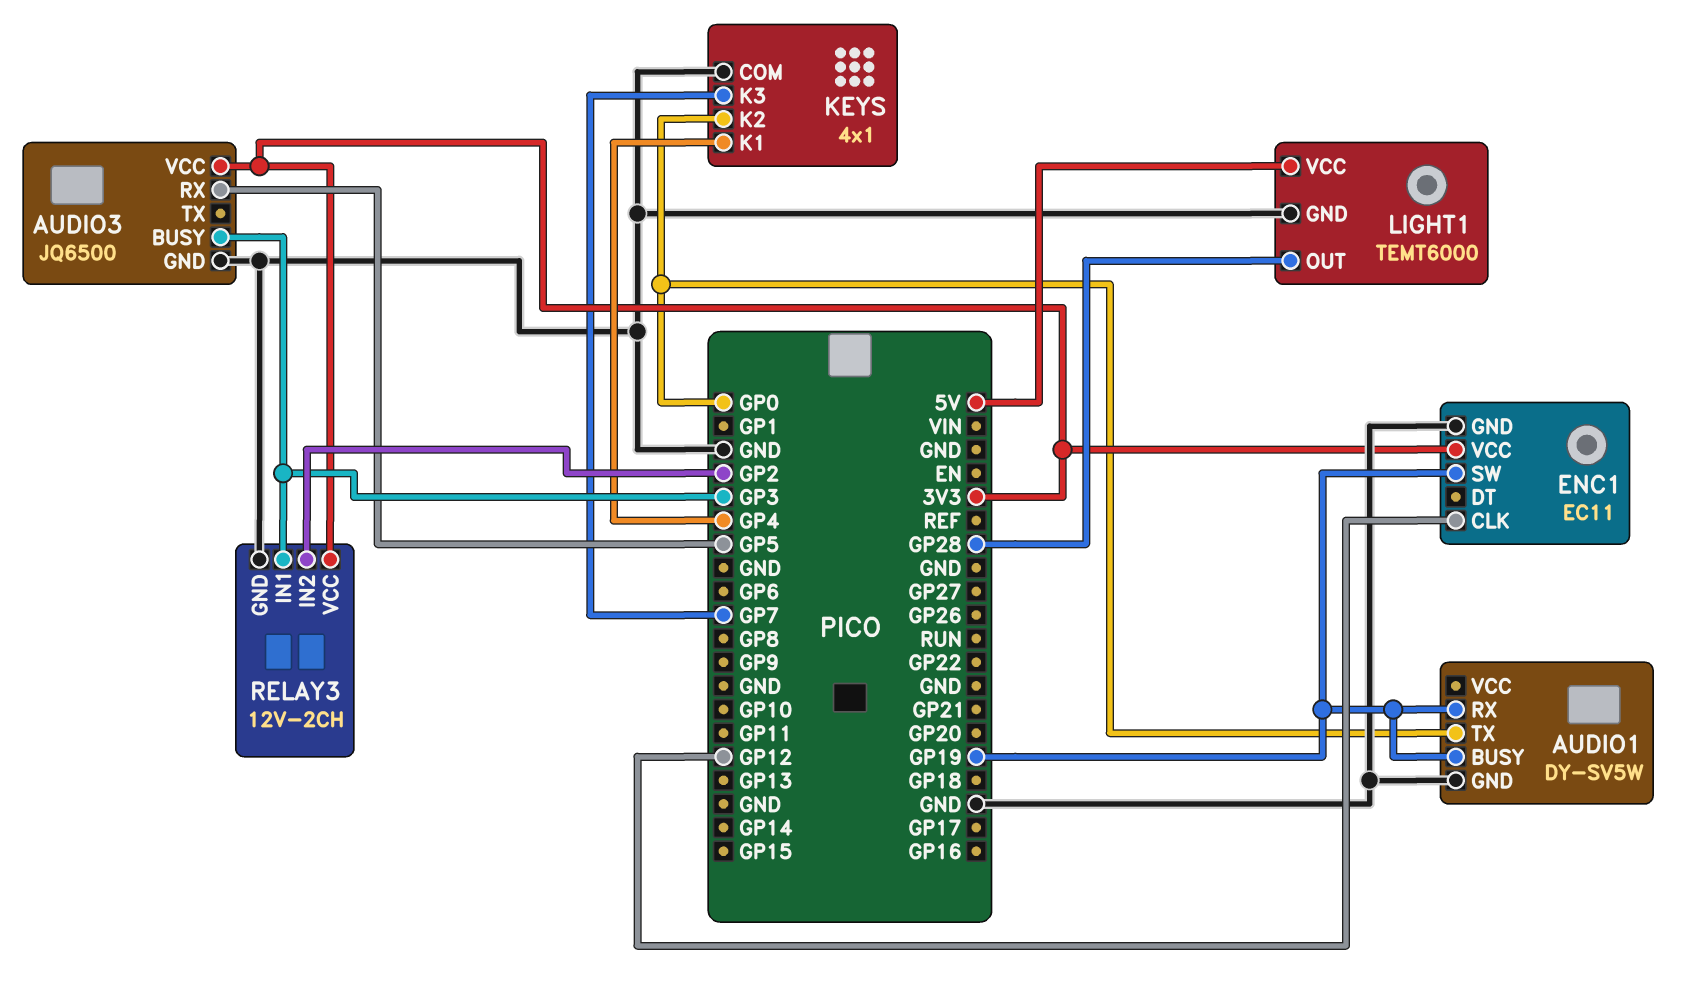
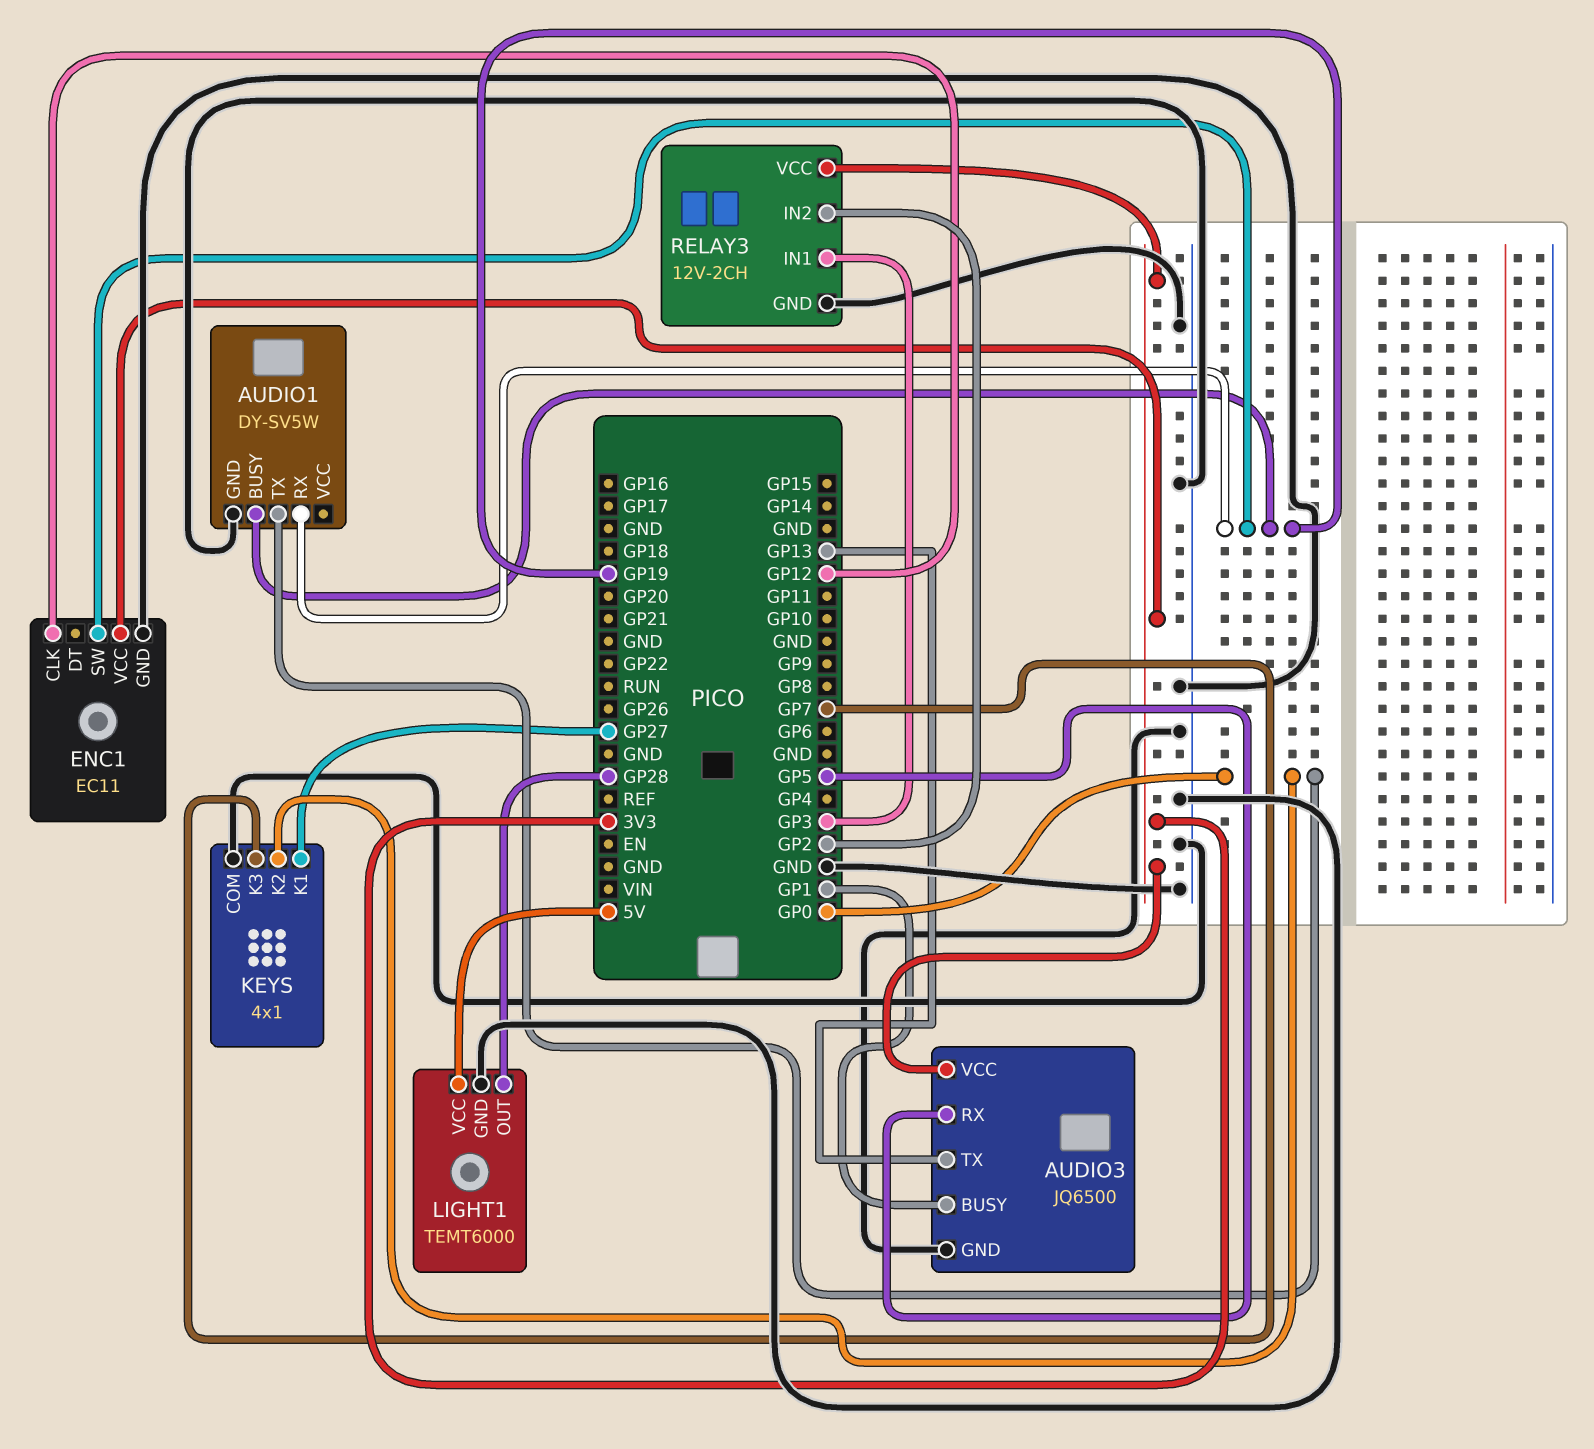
AUDIO3 pin BUSY: GP3 -> GP1
AUDIO3 pin TX: none -> GP13
KEYS pin K1: GP4 -> GP27

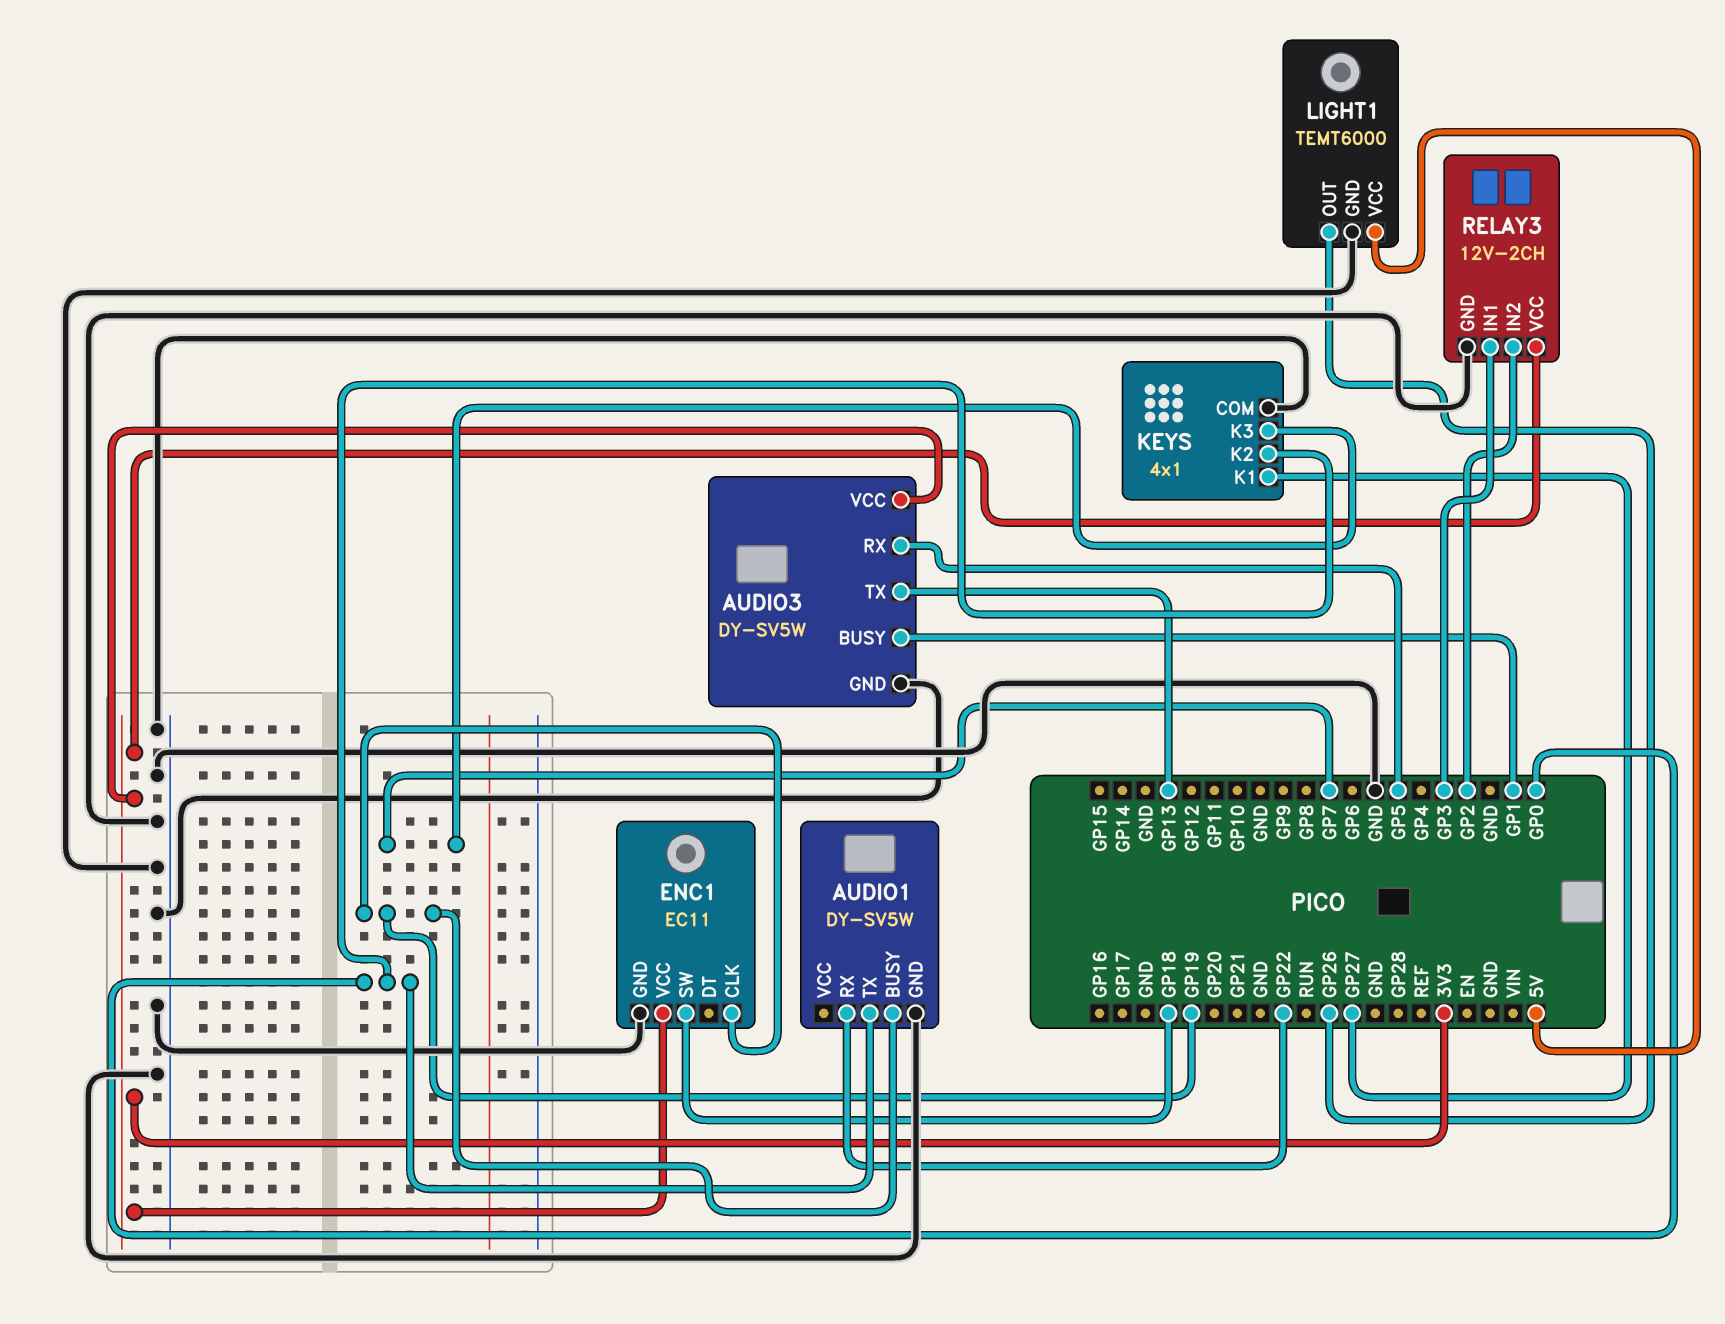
AUDIO1 pin RX: GP19 -> GP22
AUDIO3: JQ6500 -> DY-SV5W
ENC1 pin CLK: GP12 -> GP19
ENC1 pin SW: GP19 -> GP18
LIGHT1 pin OUT: GP28 -> GP26

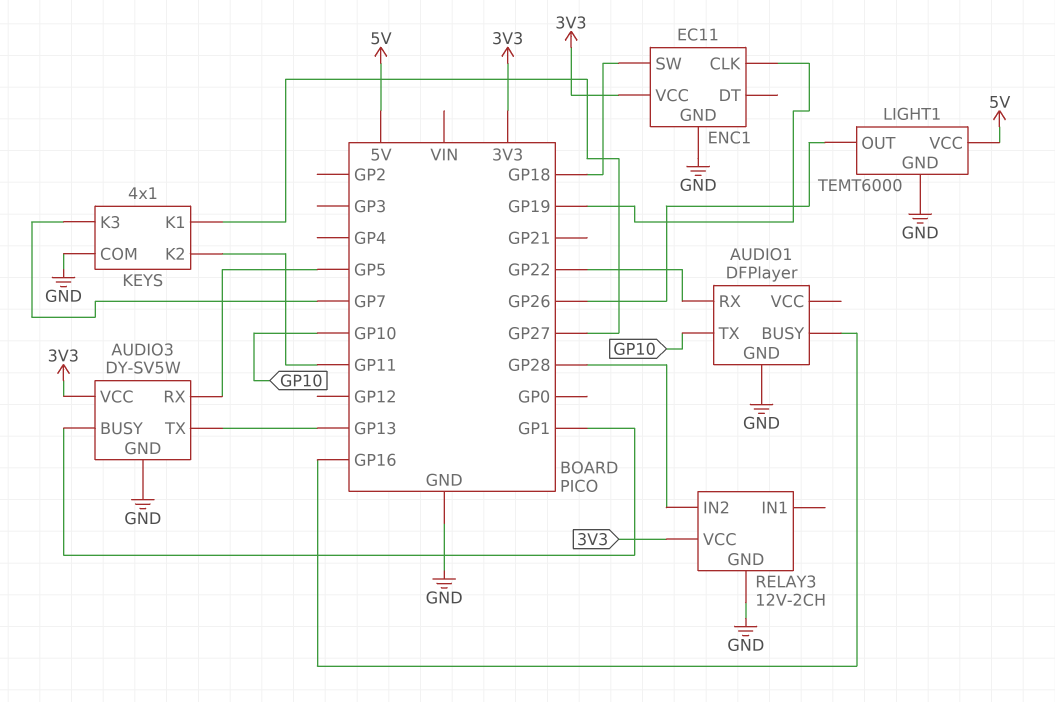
AUDIO1: DY-SV5W -> DFPlayer
AUDIO1 pin BUSY: GP19 -> GP16
AUDIO1 pin TX: GP0 -> GP10
KEYS pin K2: GP0 -> GP11
RELAY3 pin IN1: GP3 -> none
RELAY3 pin IN2: GP2 -> GP28

